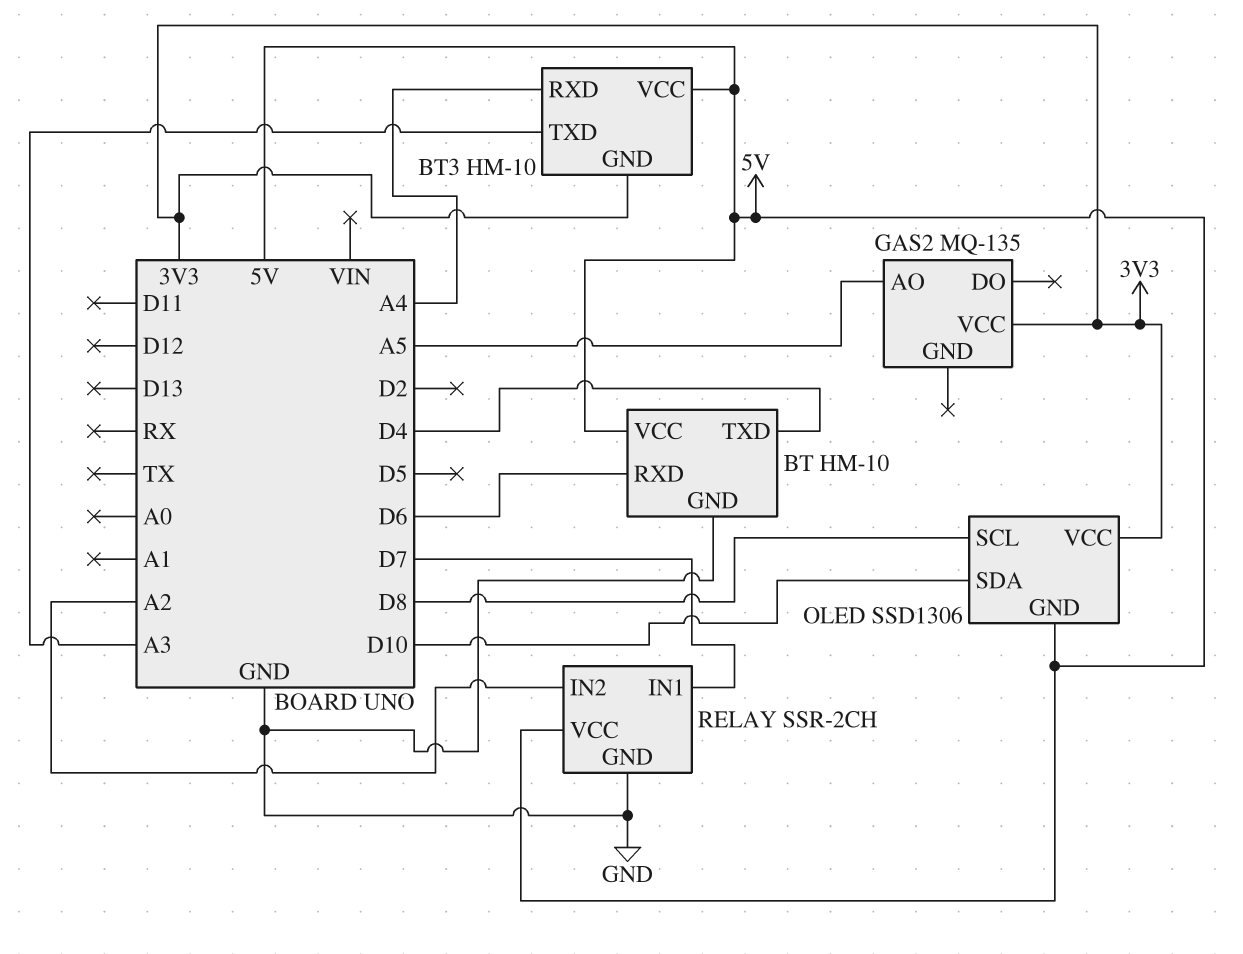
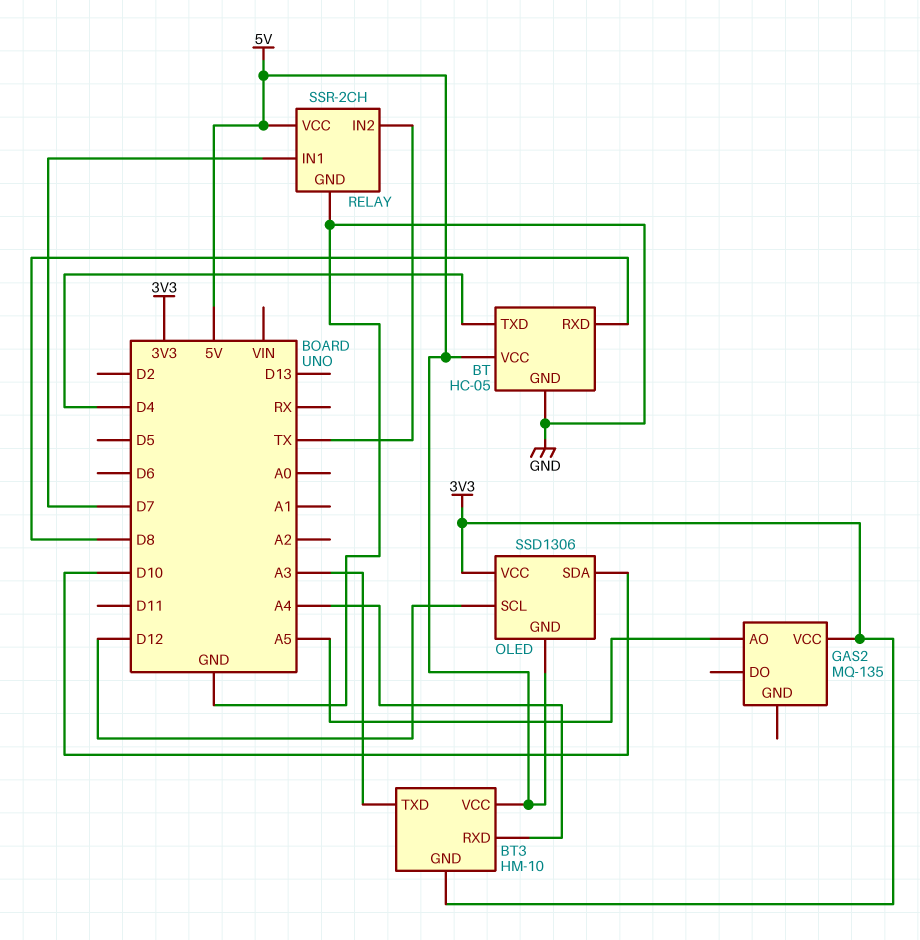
BT: HM-10 -> HC-05
BT pin RXD: D6 -> D8
OLED pin SCL: D8 -> D12
RELAY pin IN2: A2 -> TX

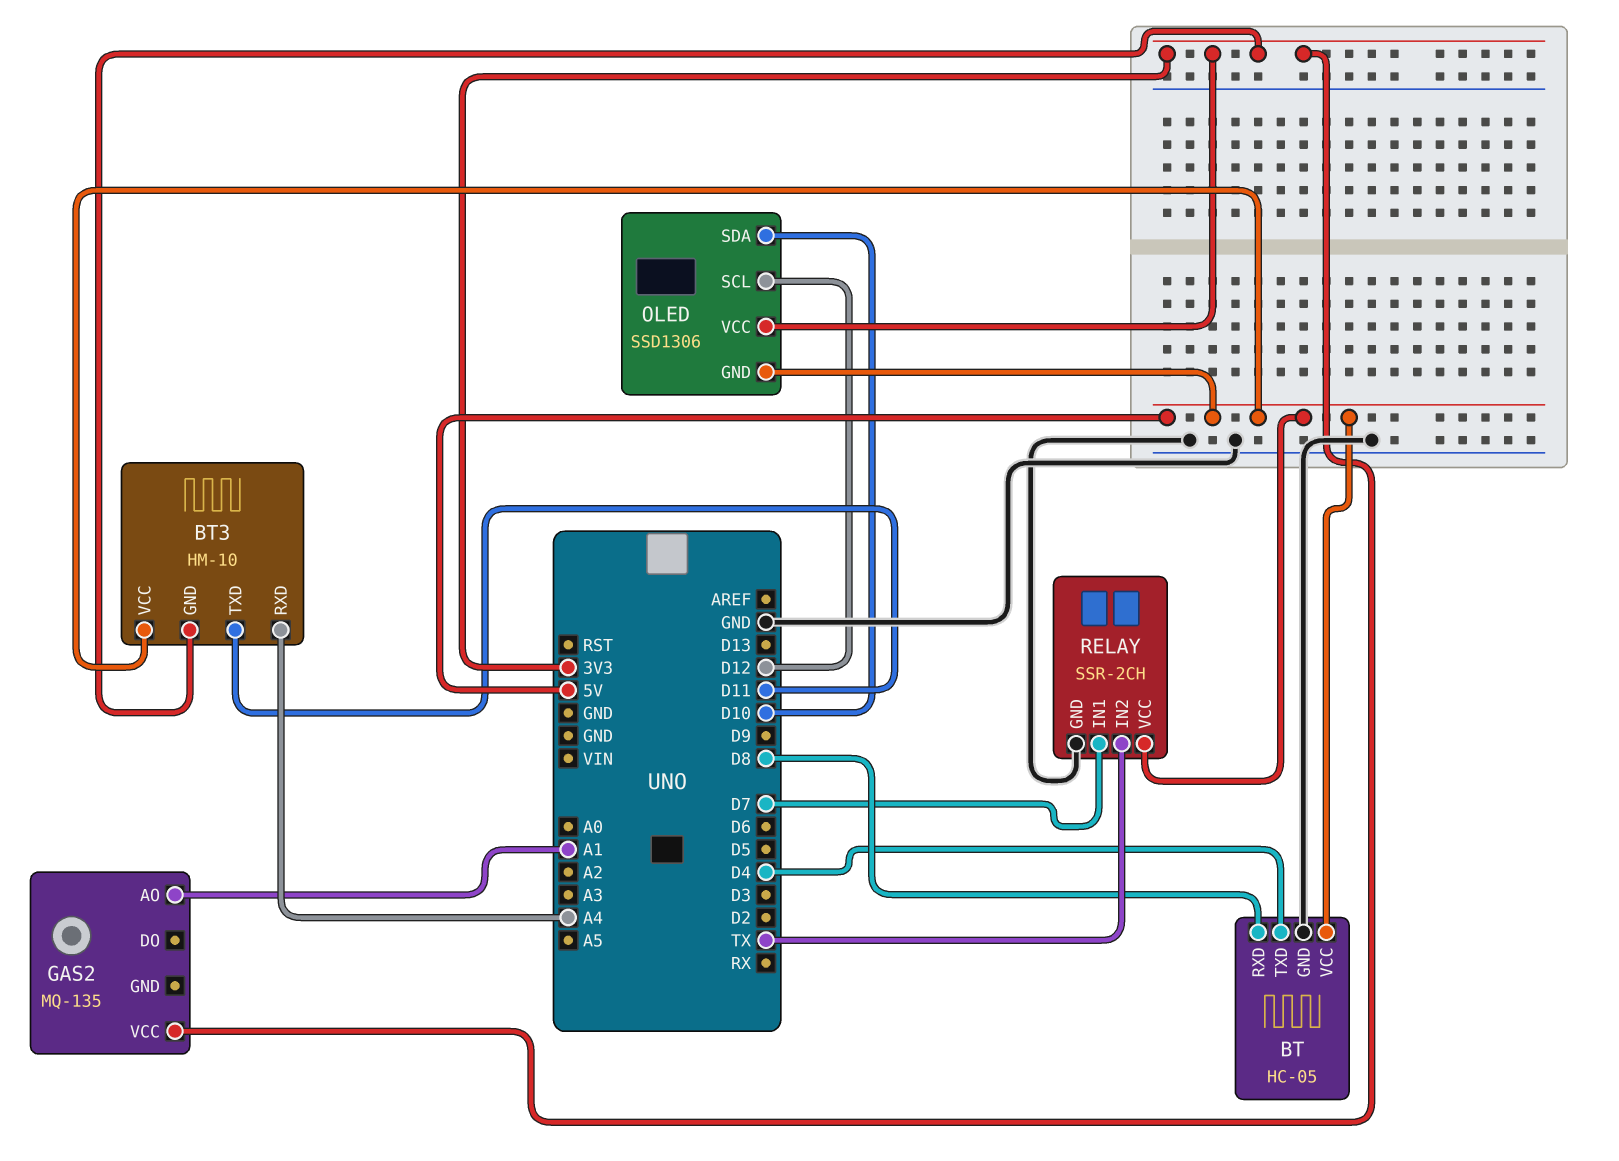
BT3 pin TXD: A3 -> D11
GAS2 pin AO: A5 -> A1

